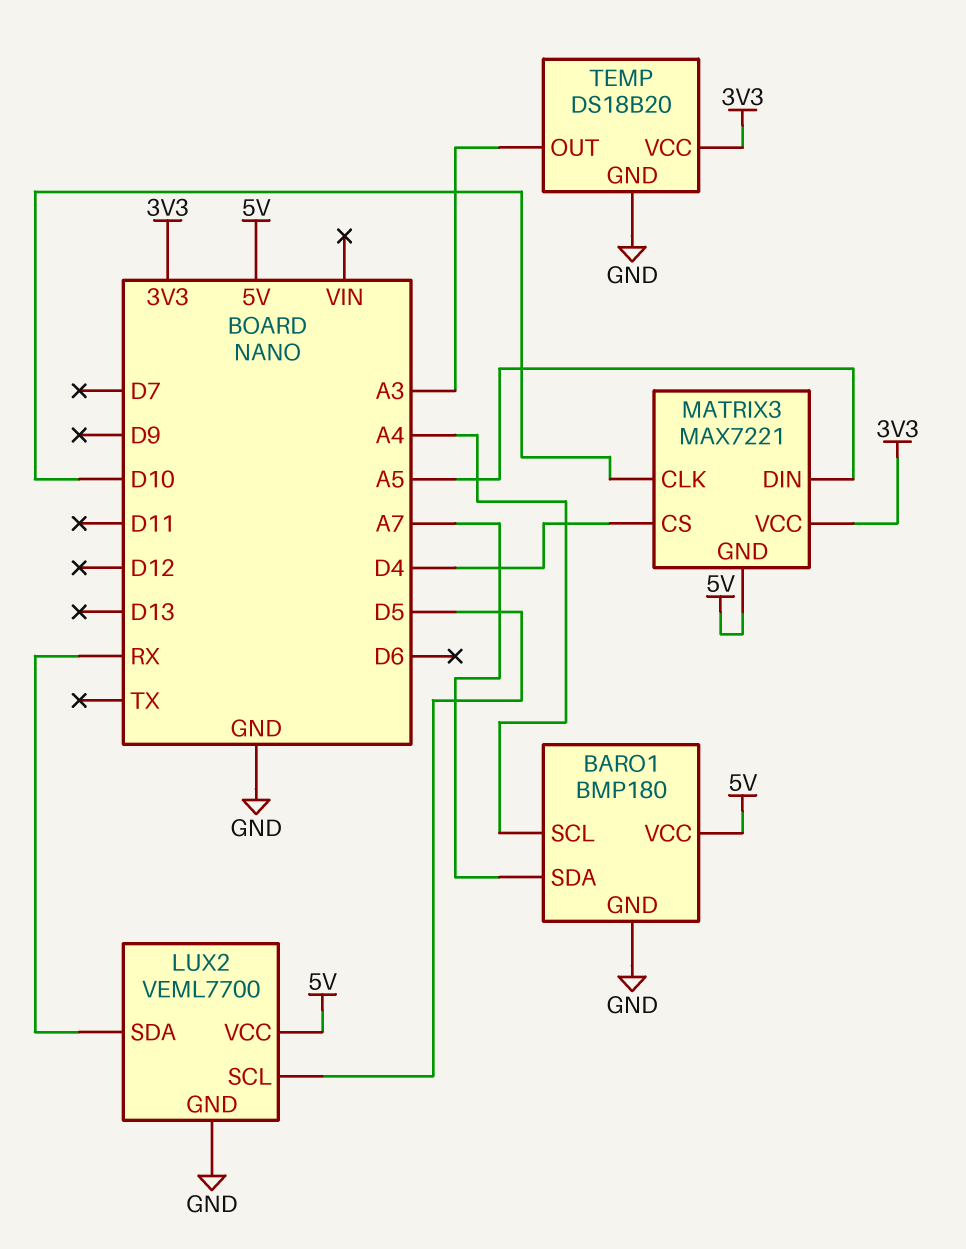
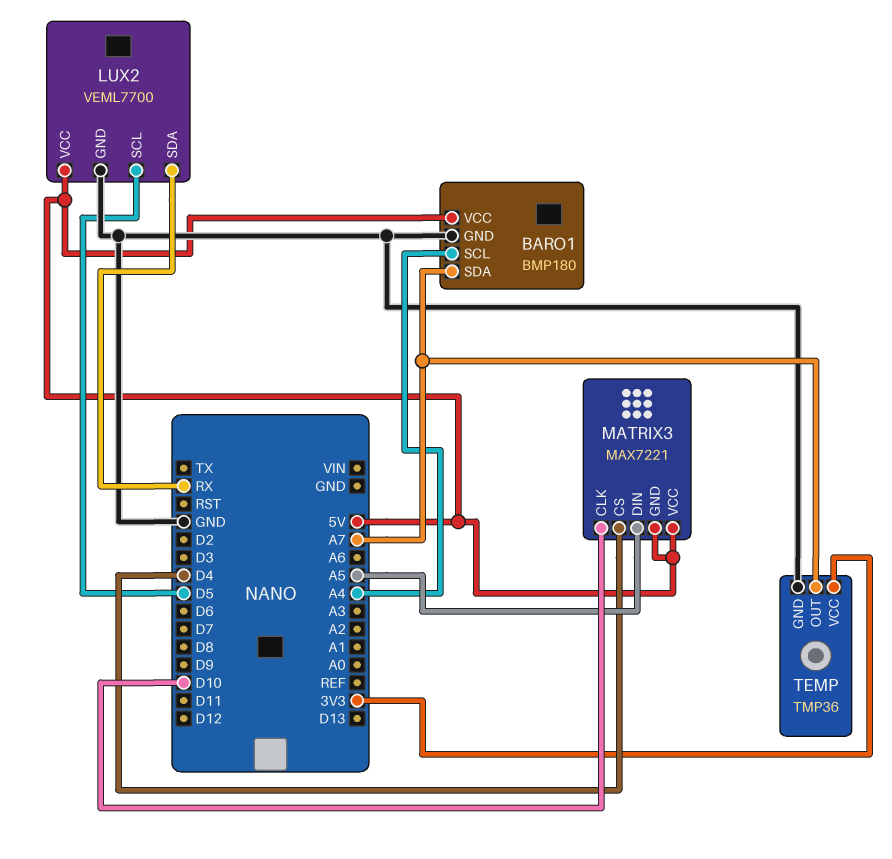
MATRIX3 pin VCC: 3V3 -> 5V
TEMP: DS18B20 -> TMP36
TEMP pin OUT: A3 -> A7

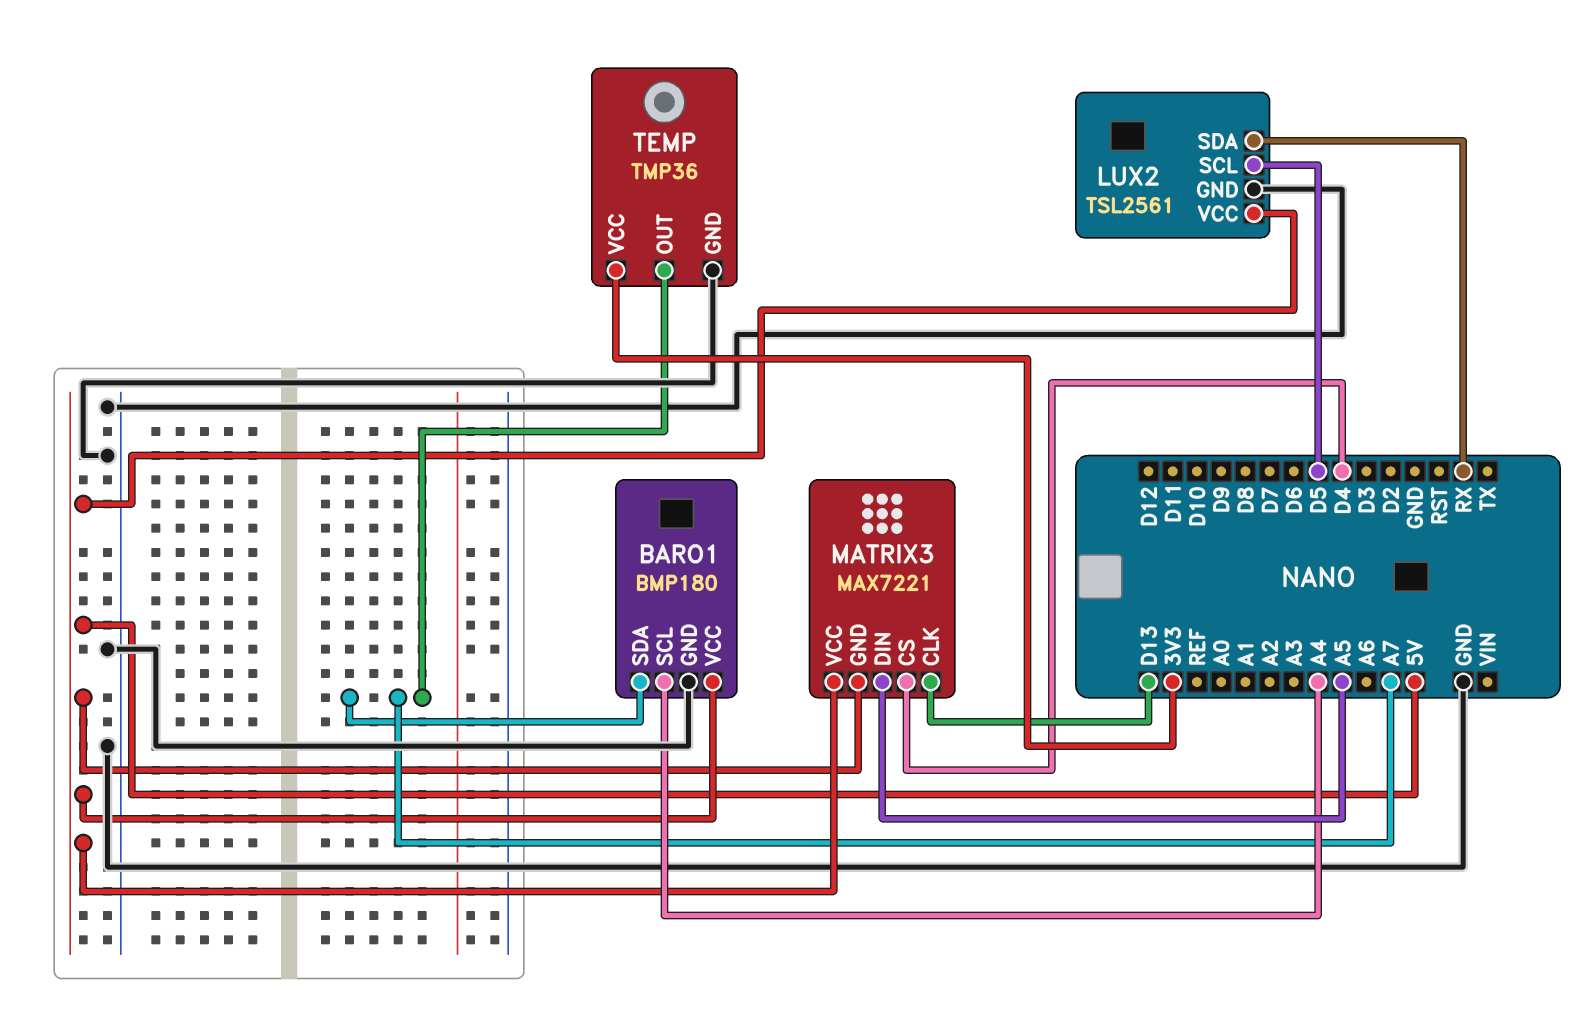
LUX2: VEML7700 -> TSL2561
MATRIX3 pin CLK: D10 -> D13

